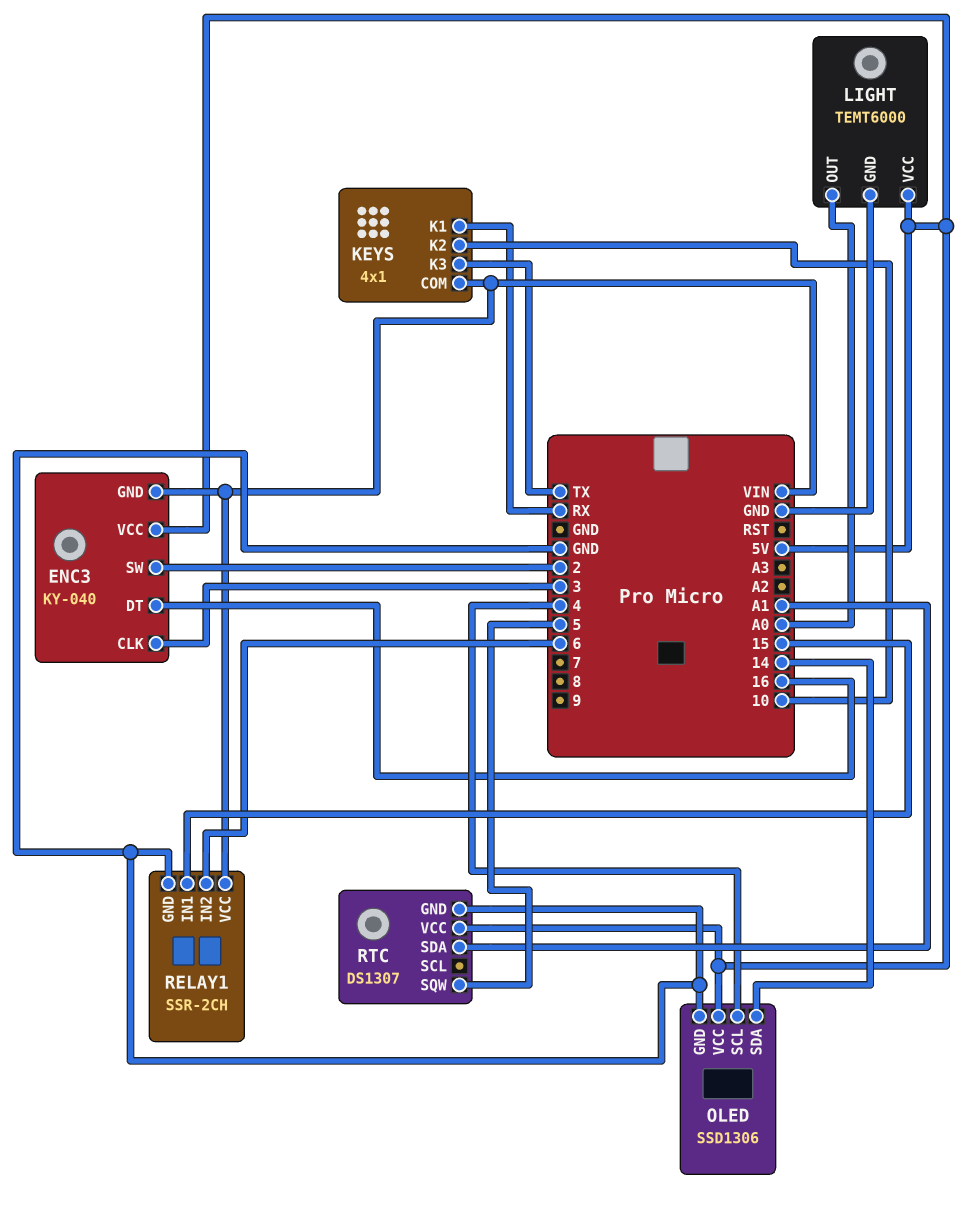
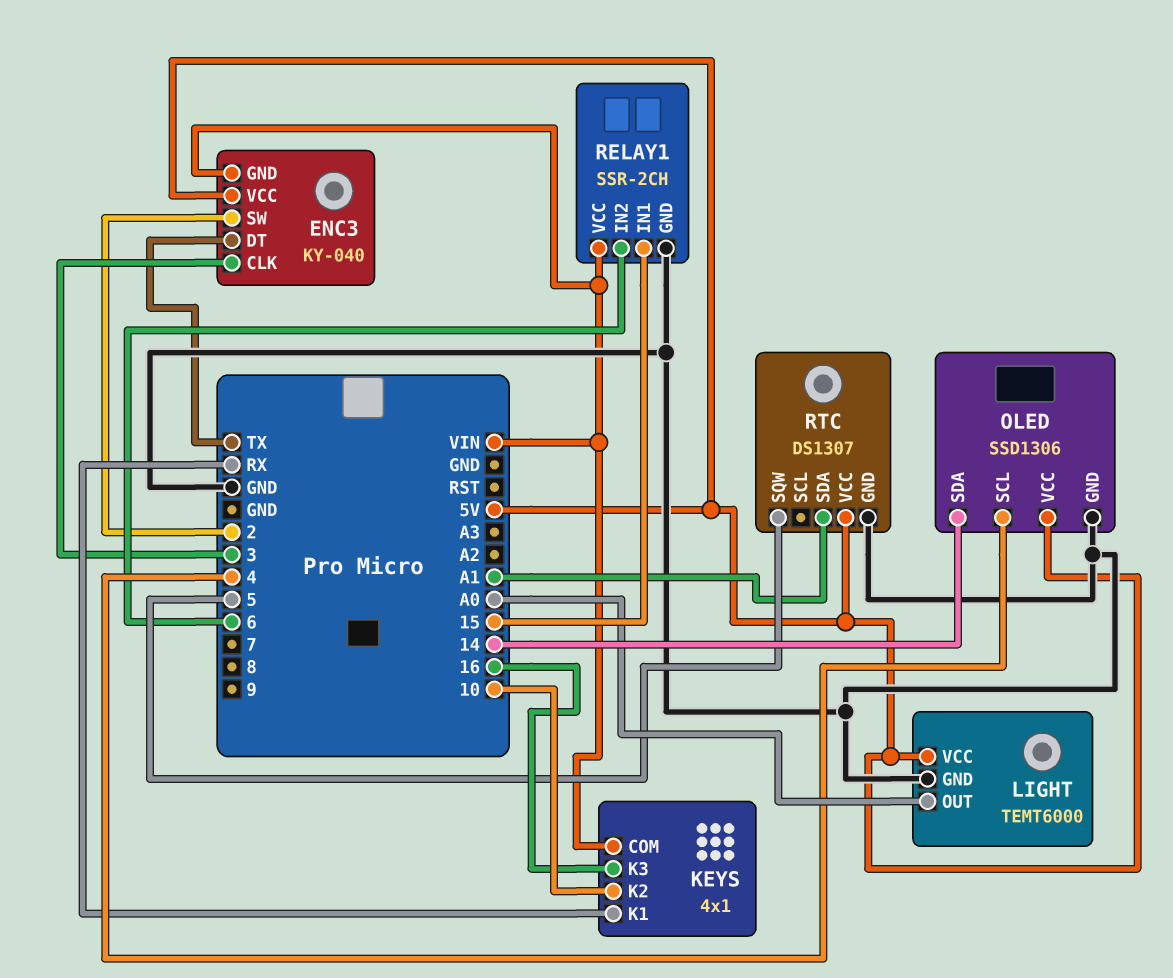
ENC3 pin DT: 16 -> TX
KEYS pin K3: TX -> 16

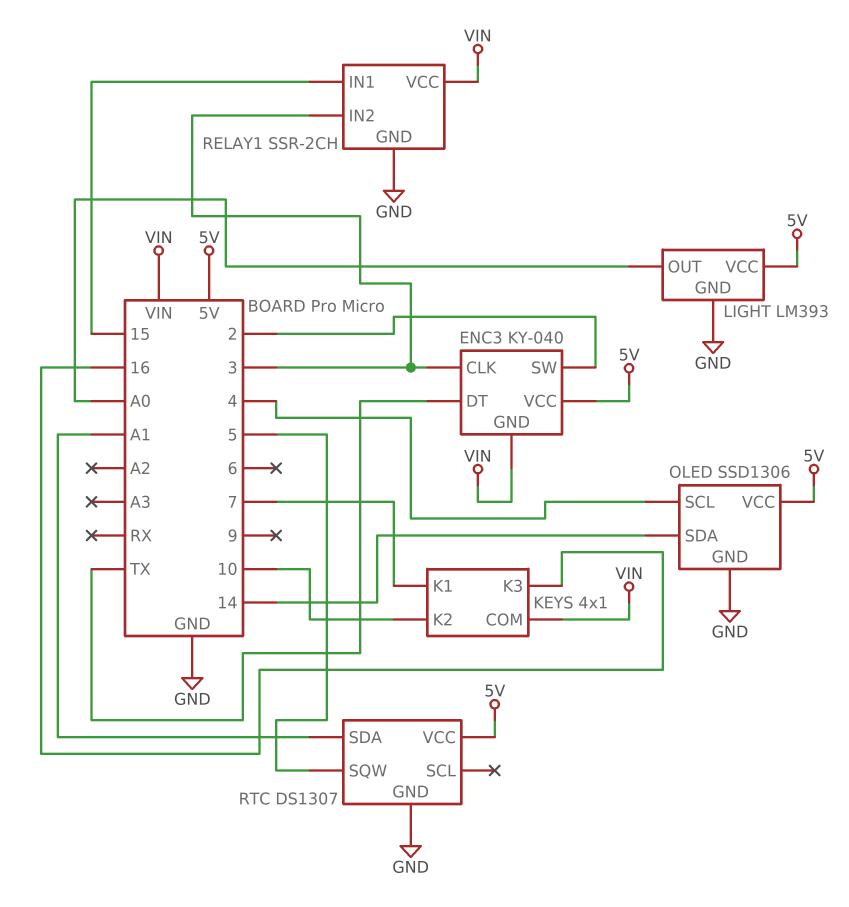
KEYS pin K1: RX -> 7
LIGHT: TEMT6000 -> LM393
RELAY1 pin IN2: 6 -> 3

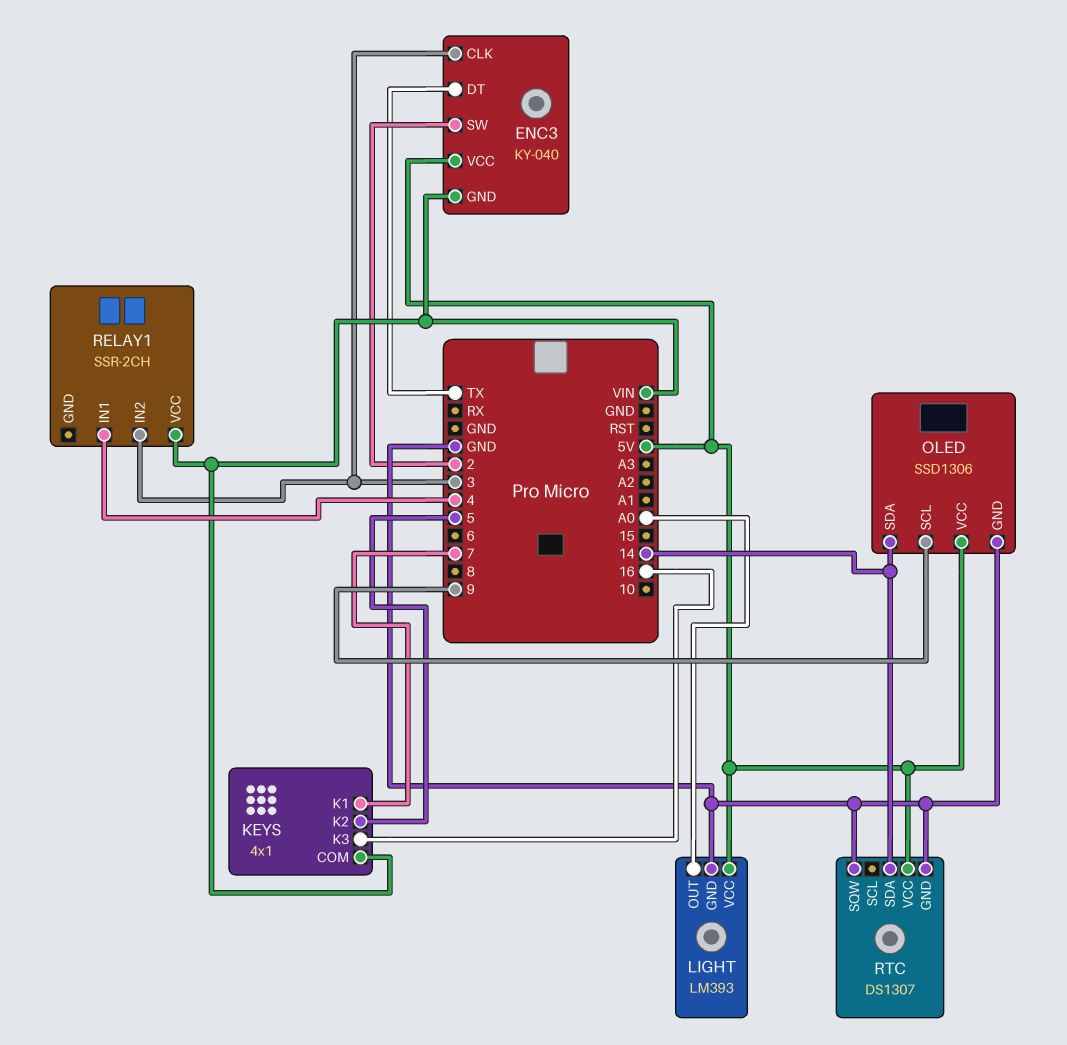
KEYS pin K2: 10 -> 5
OLED pin SCL: 4 -> 9
RELAY1 pin GND: GND -> none
RELAY1 pin IN1: 15 -> 4
RTC pin SDA: A1 -> 14
RTC pin SQW: 5 -> GND

